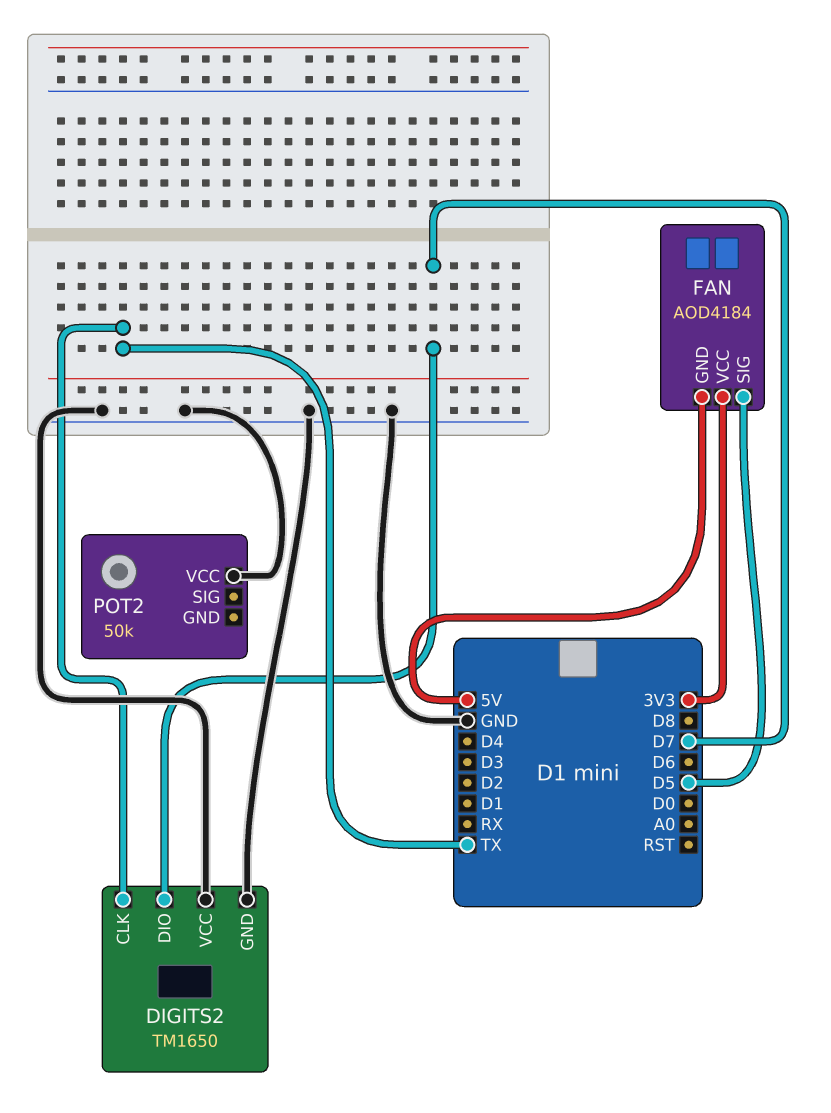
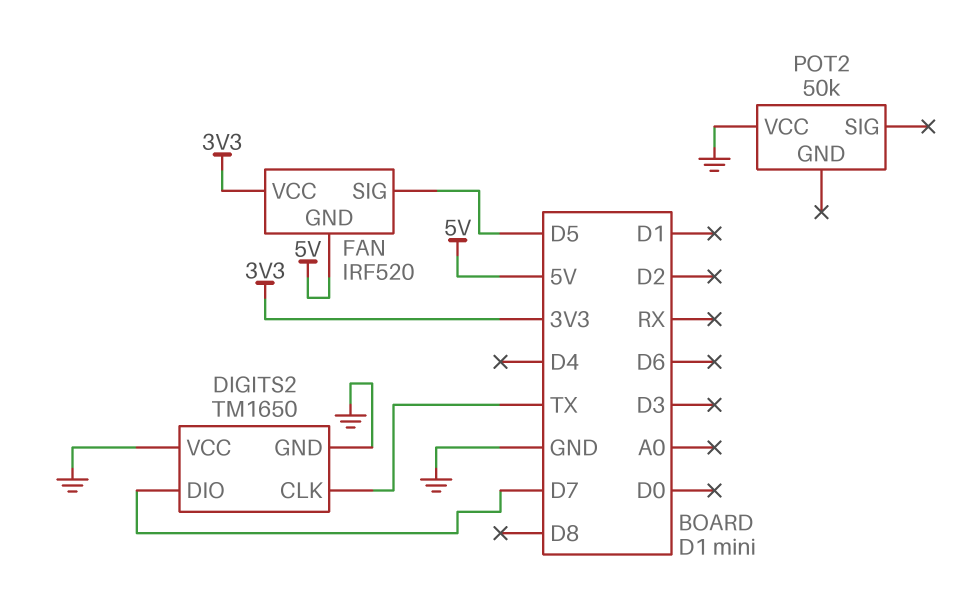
FAN: AOD4184 -> IRF520

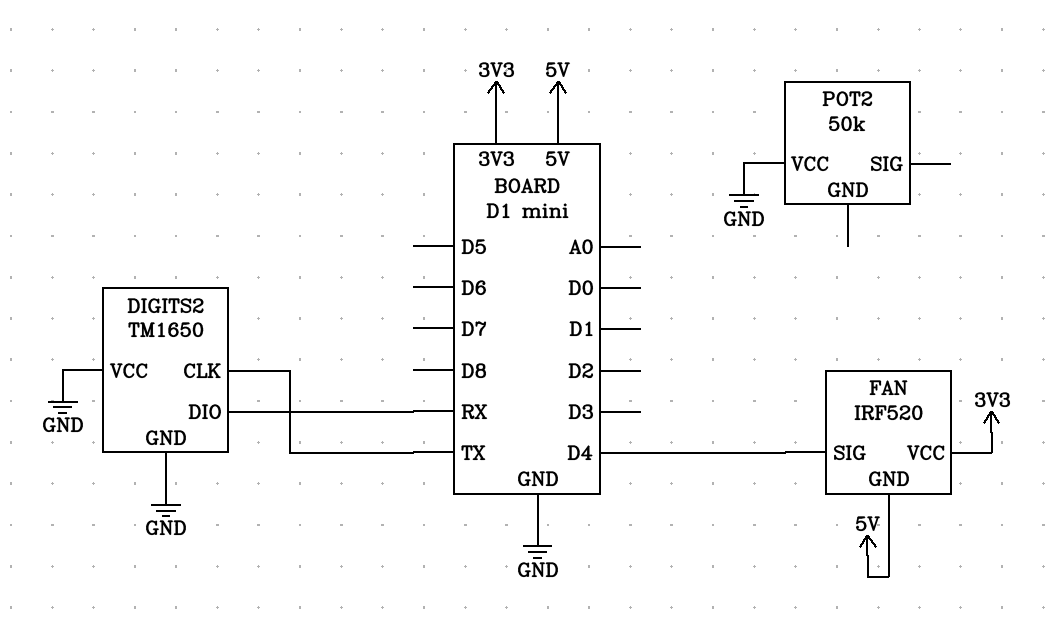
DIGITS2 pin DIO: D7 -> RX
FAN pin SIG: D5 -> D4

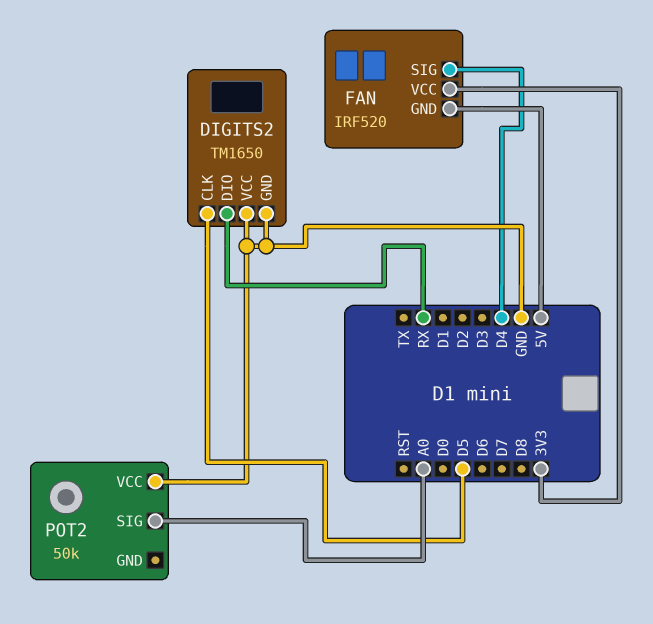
DIGITS2 pin CLK: TX -> D5
POT2 pin SIG: none -> A0

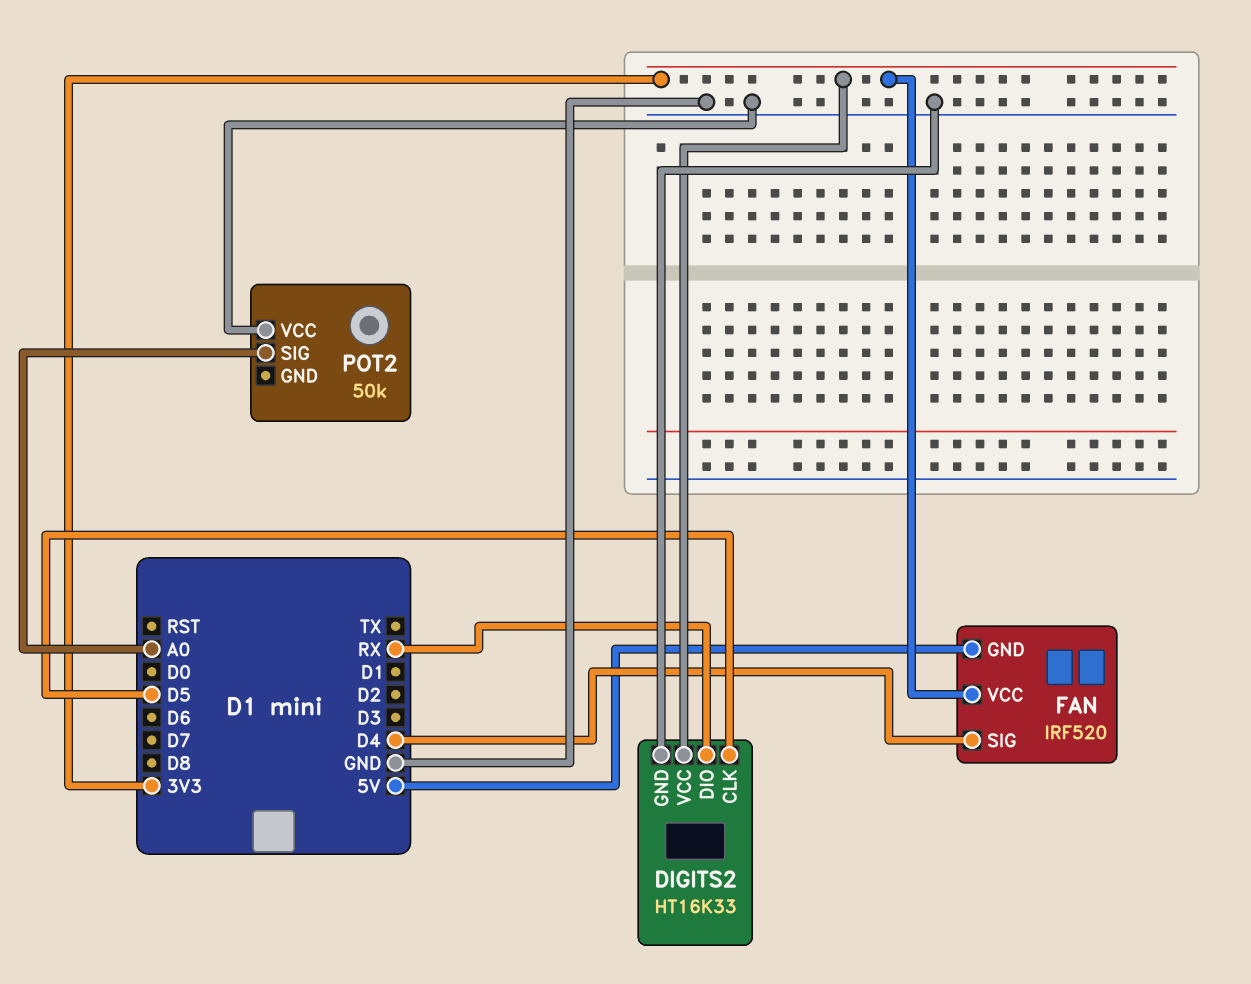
DIGITS2: TM1650 -> HT16K33
DIGITS2 pin VCC: GND -> 3V3

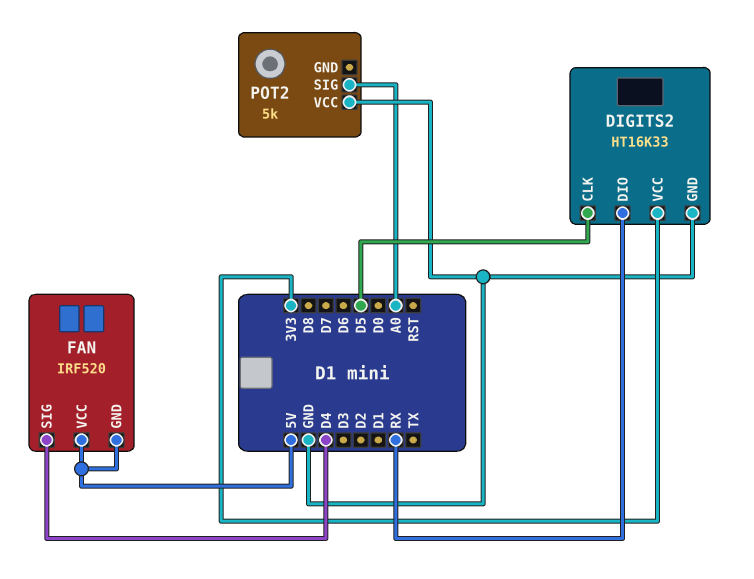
FAN pin VCC: 3V3 -> 5V
POT2: 50k -> 5k

